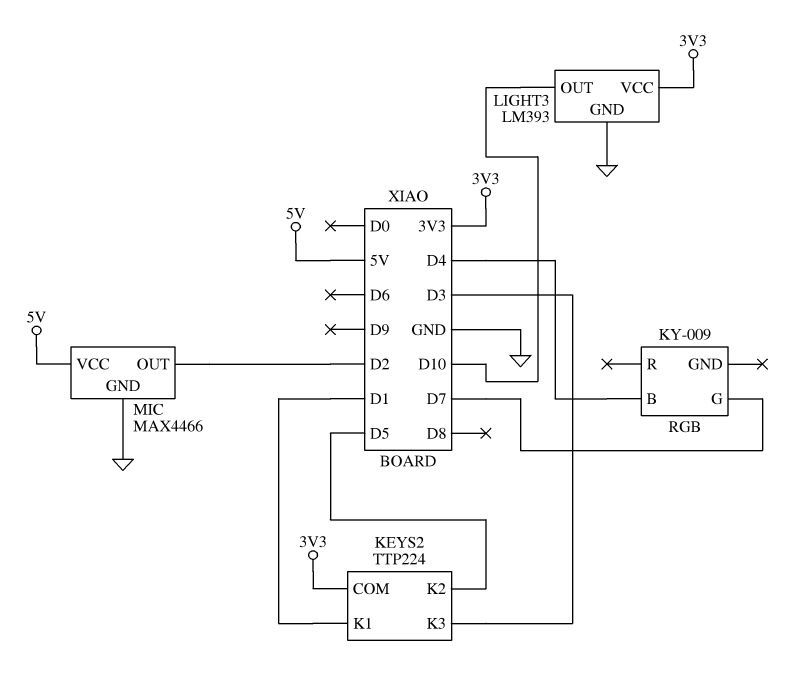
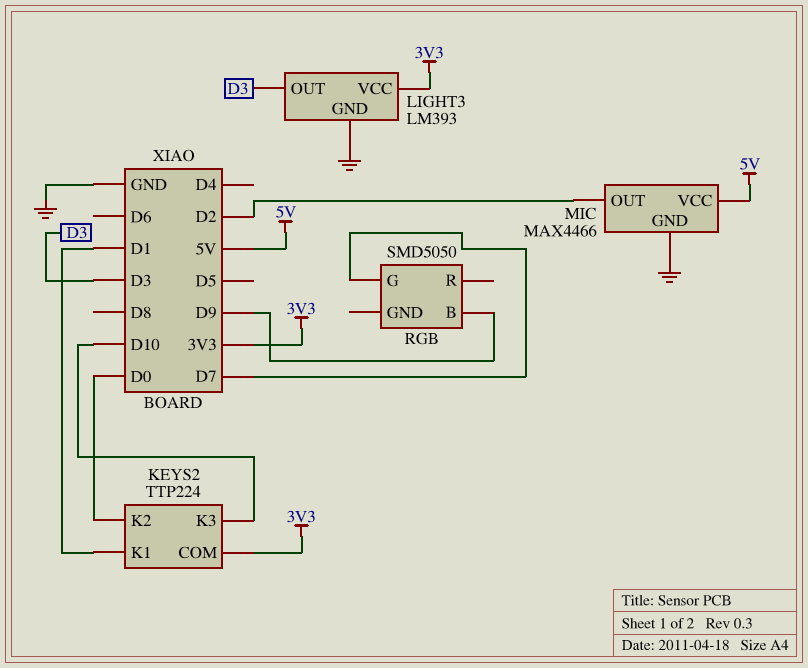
KEYS2 pin K2: D5 -> D0
KEYS2 pin K3: D3 -> D10
LIGHT3 pin OUT: D10 -> D3
RGB: KY-009 -> SMD5050
RGB pin B: D4 -> D9

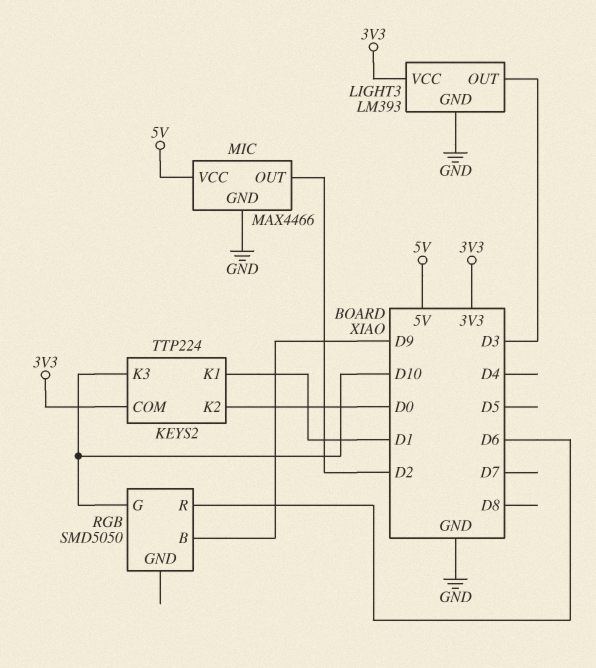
RGB pin G: D7 -> D10
RGB pin R: none -> D6

